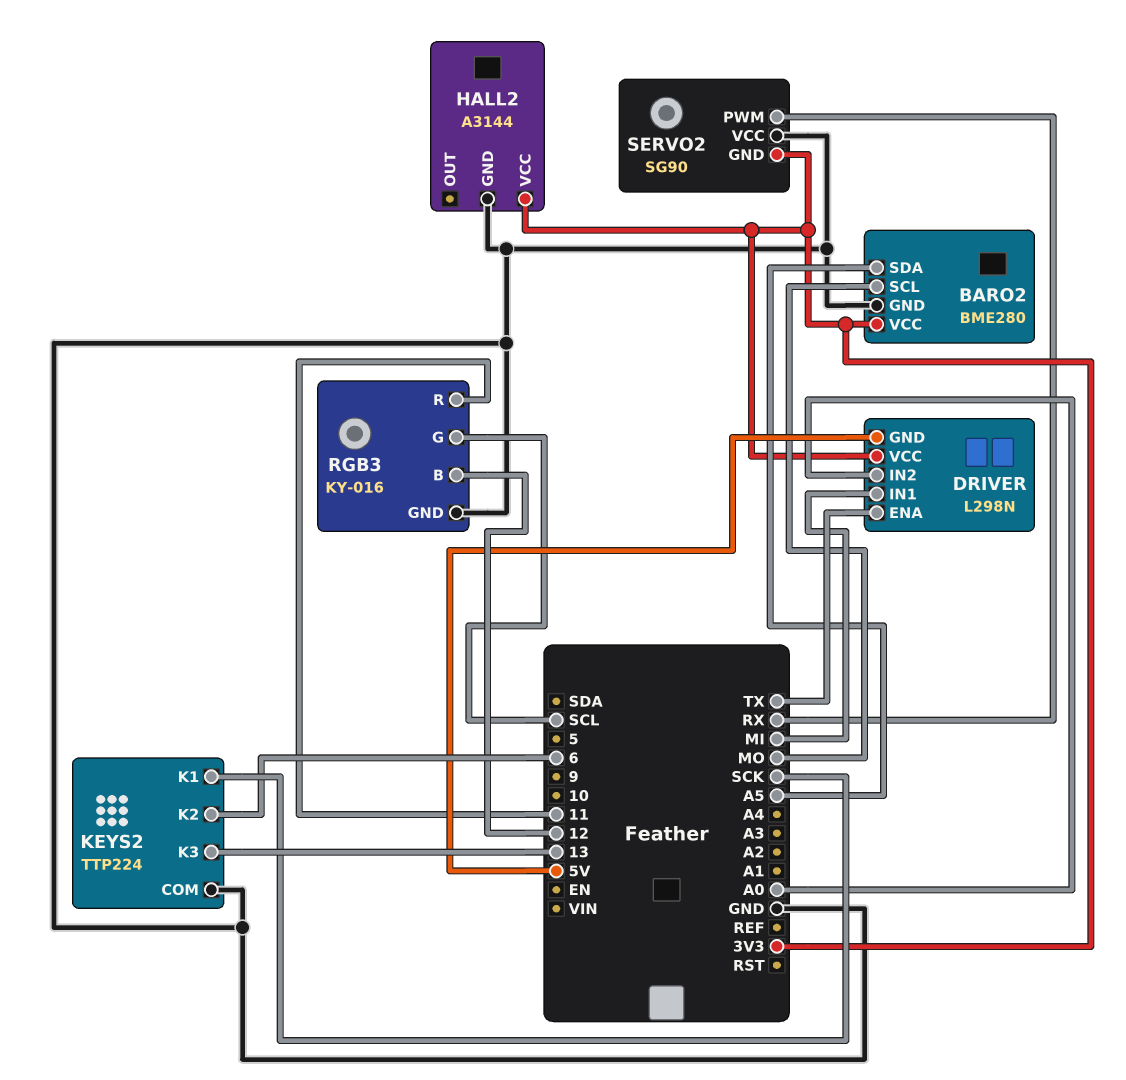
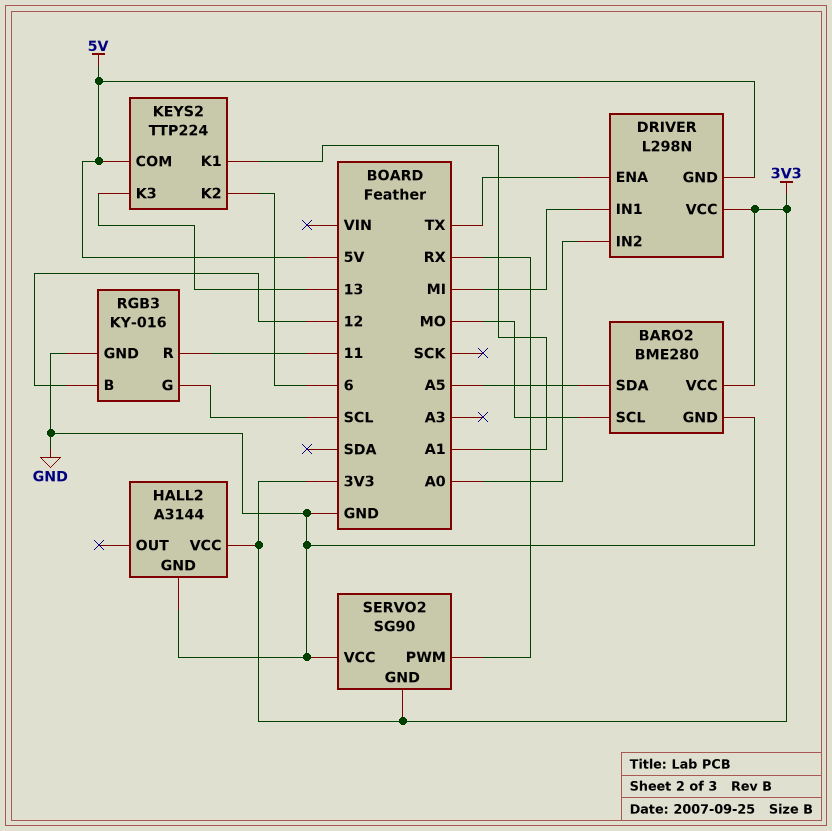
KEYS2 pin COM: GND -> 5V
KEYS2 pin K1: SCK -> A1

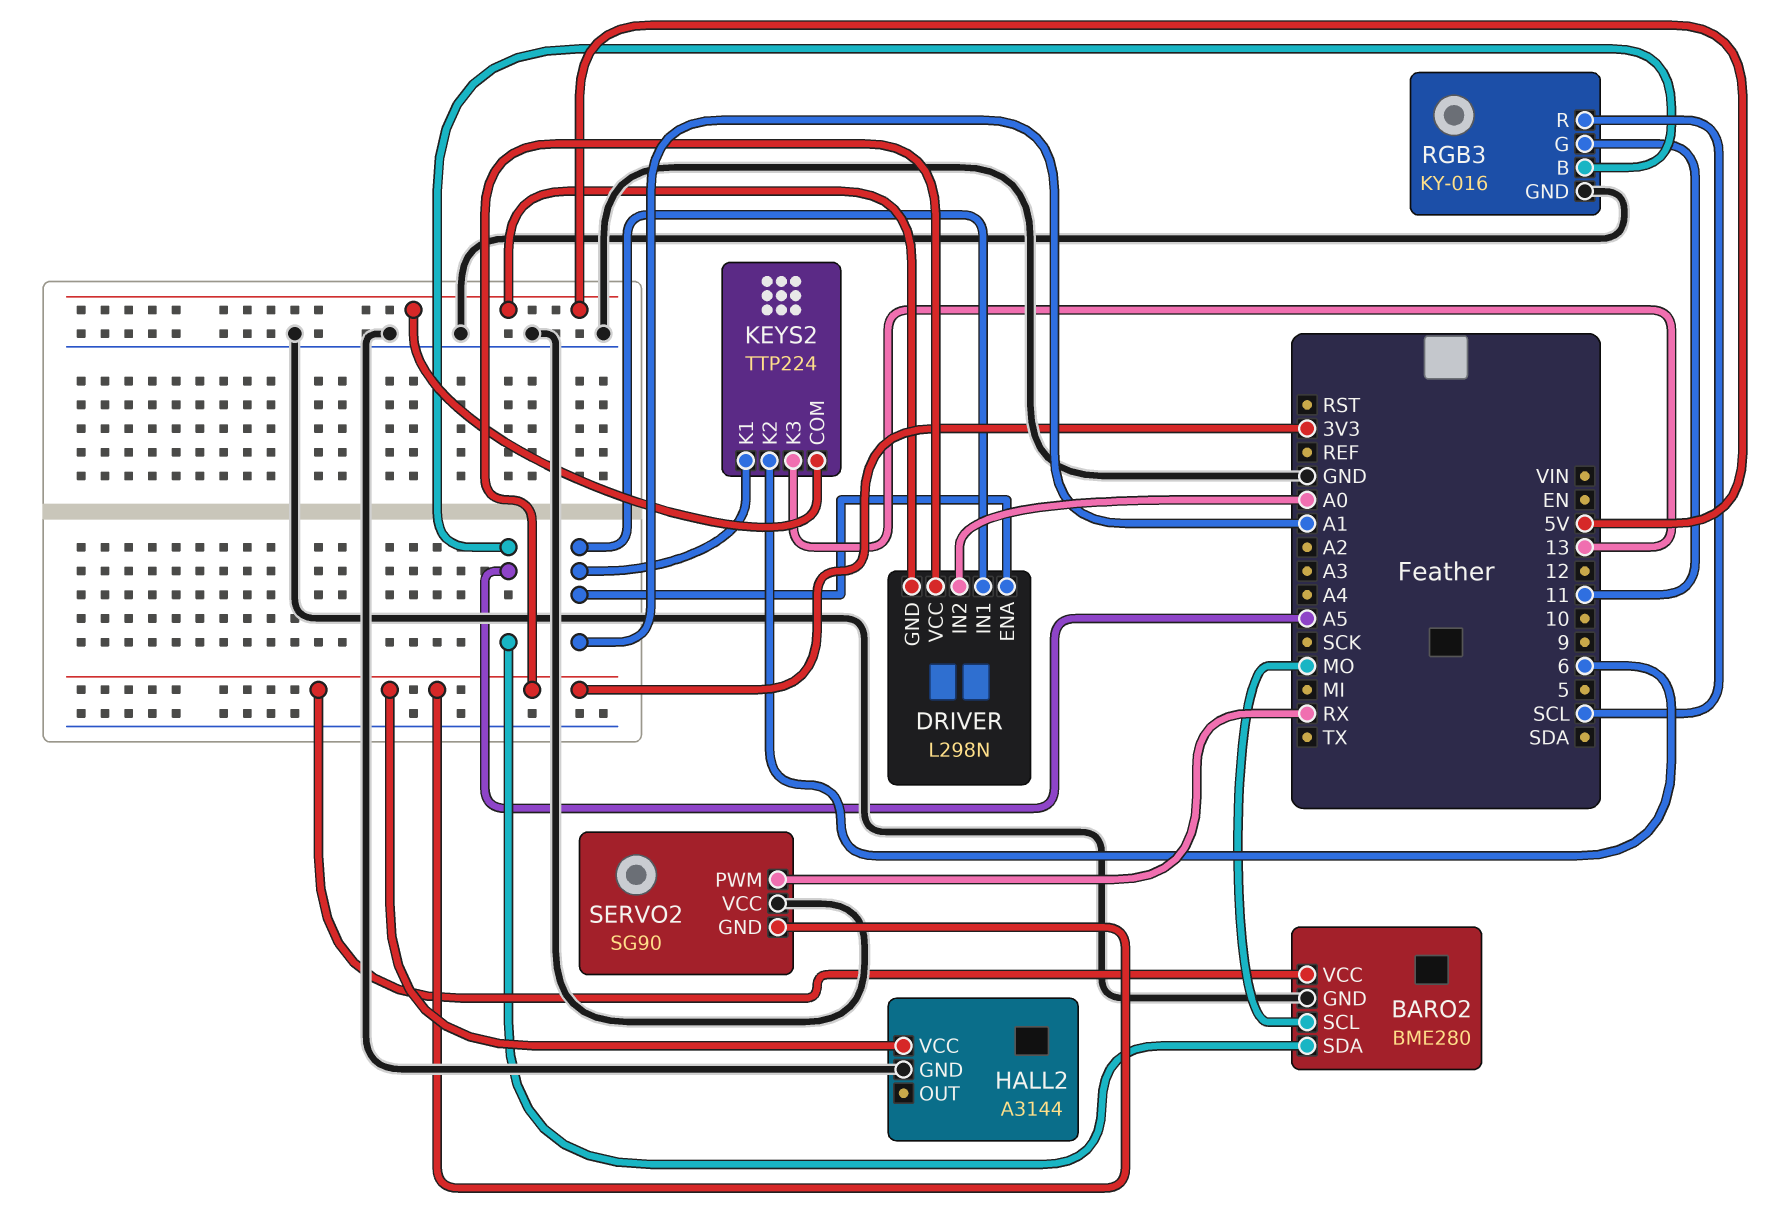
DRIVER pin ENA: TX -> A1
DRIVER pin IN1: MI -> A1
RGB3 pin B: 12 -> A5
RGB3 pin G: SCL -> 11
RGB3 pin R: 11 -> SCL

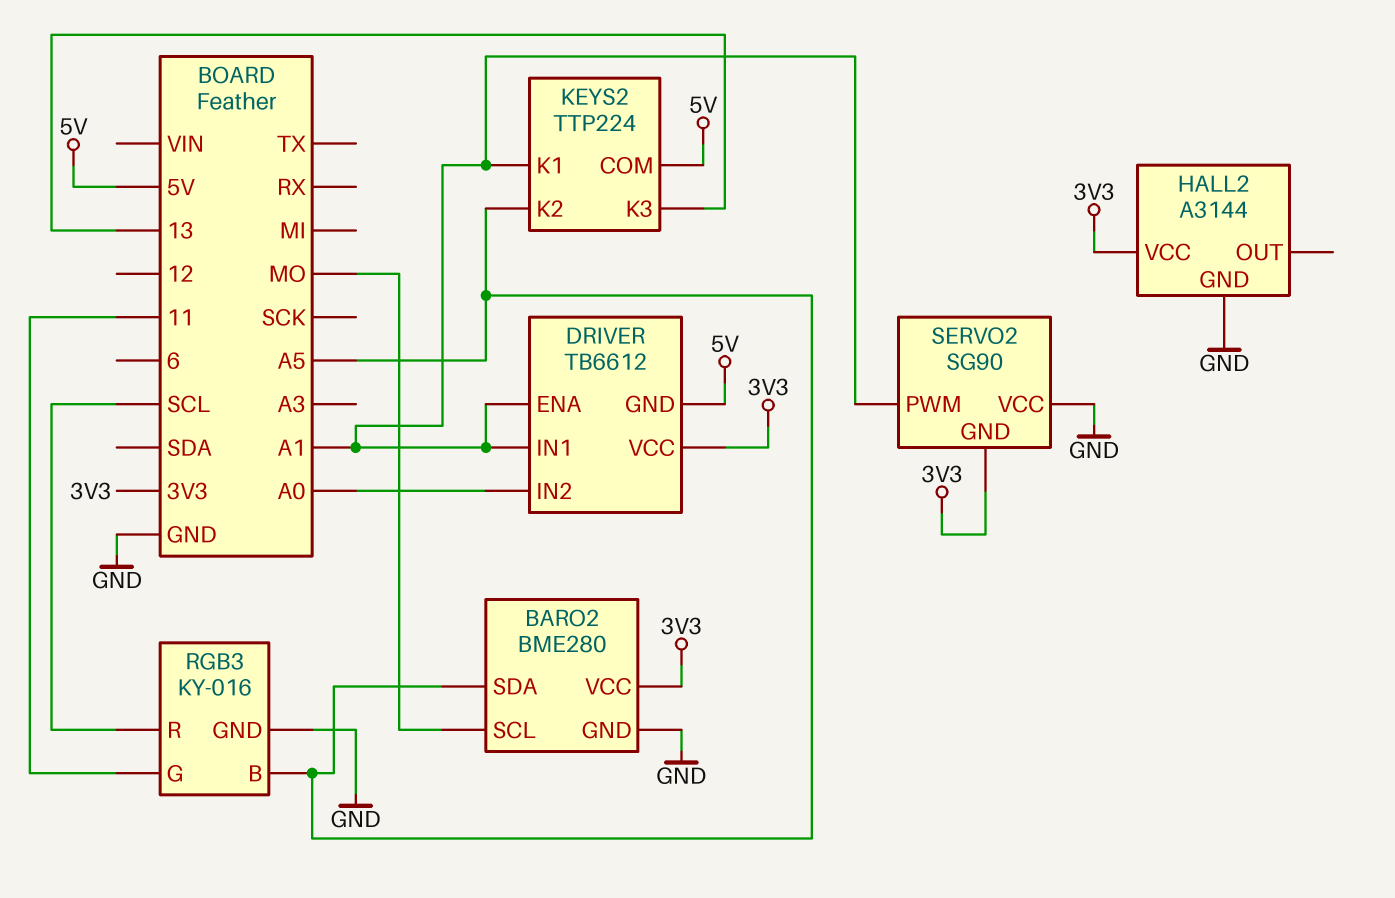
DRIVER: L298N -> TB6612
KEYS2 pin K2: 6 -> A5
SERVO2 pin PWM: RX -> A1

